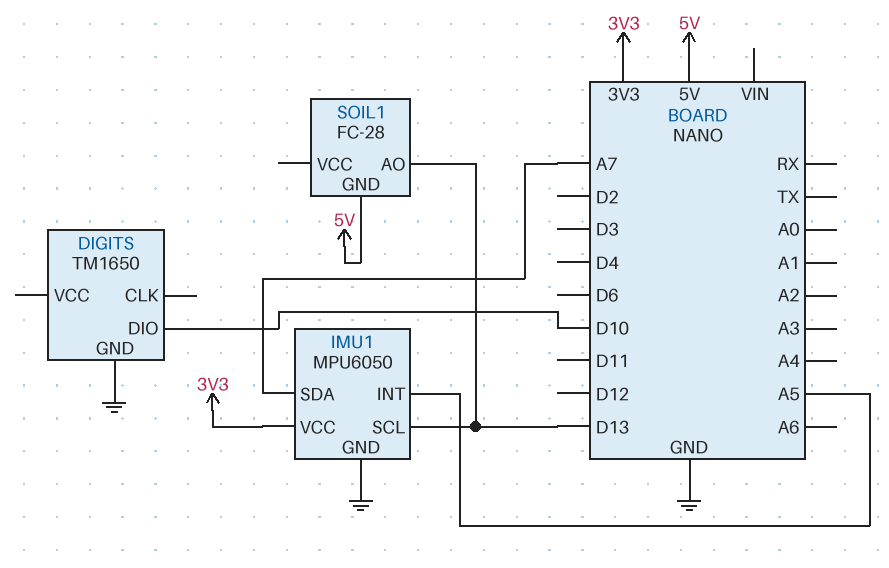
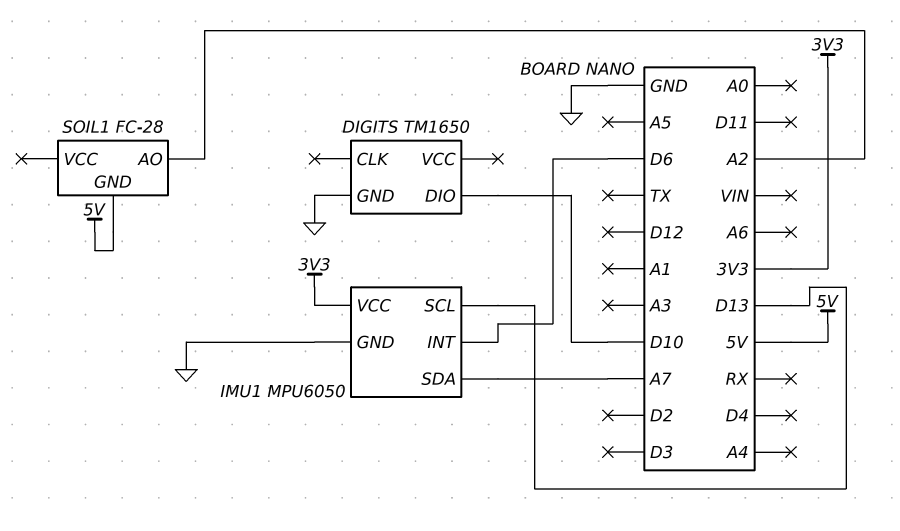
IMU1 pin INT: A5 -> D6
SOIL1 pin AO: D13 -> A2

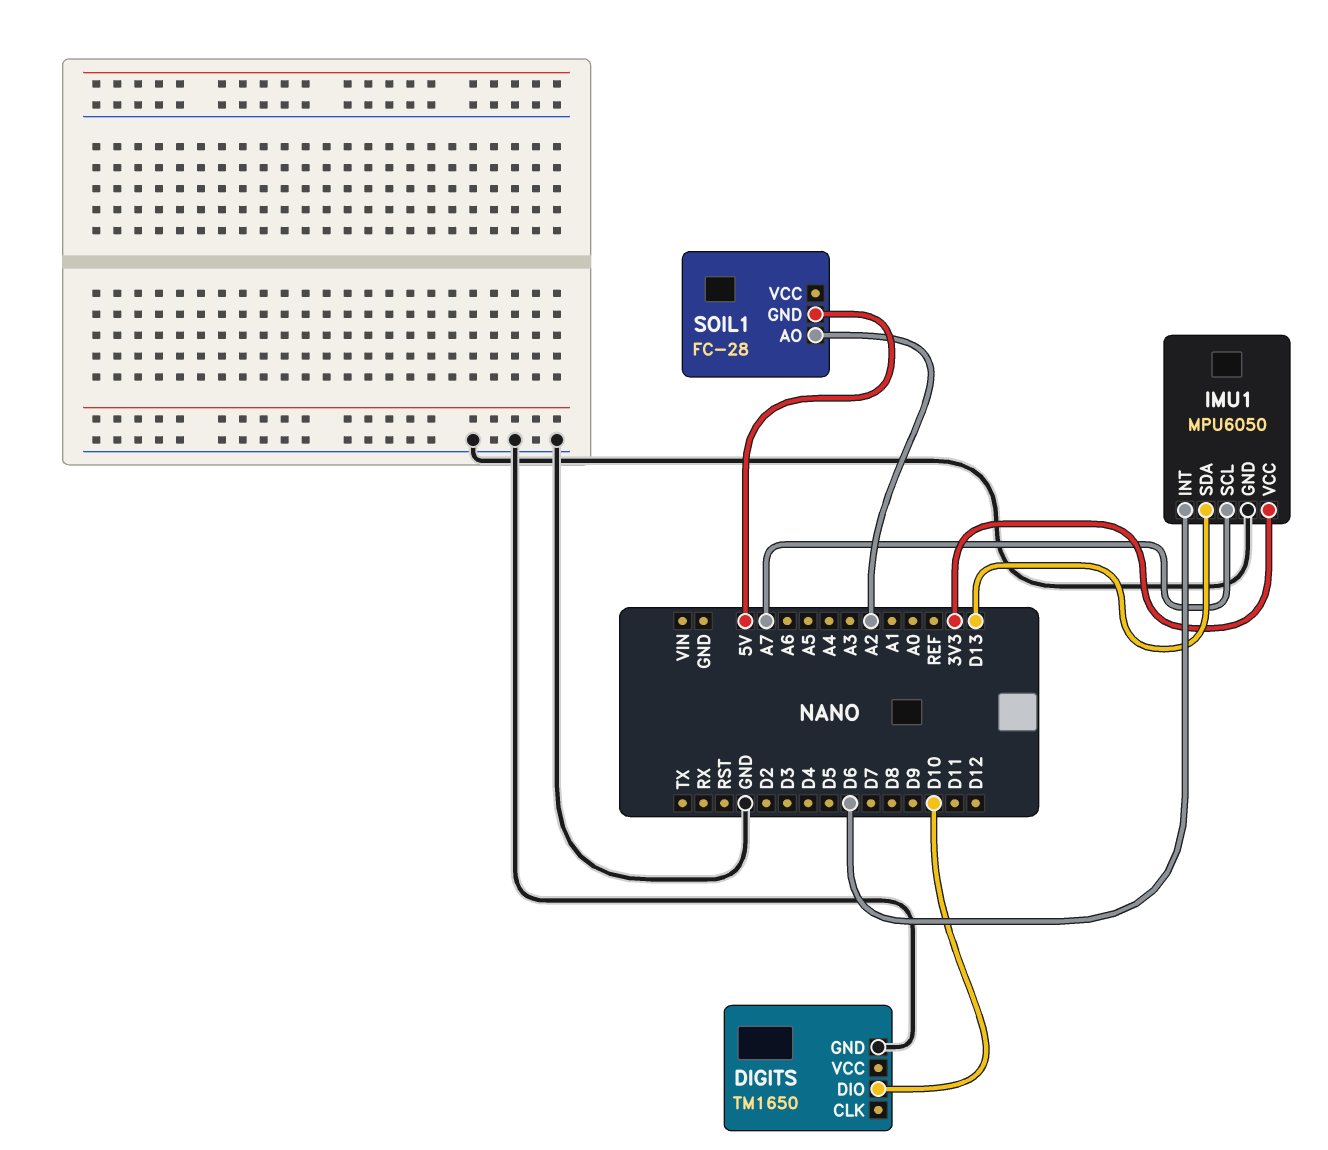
IMU1 pin SCL: D13 -> A7
IMU1 pin SDA: A7 -> D13

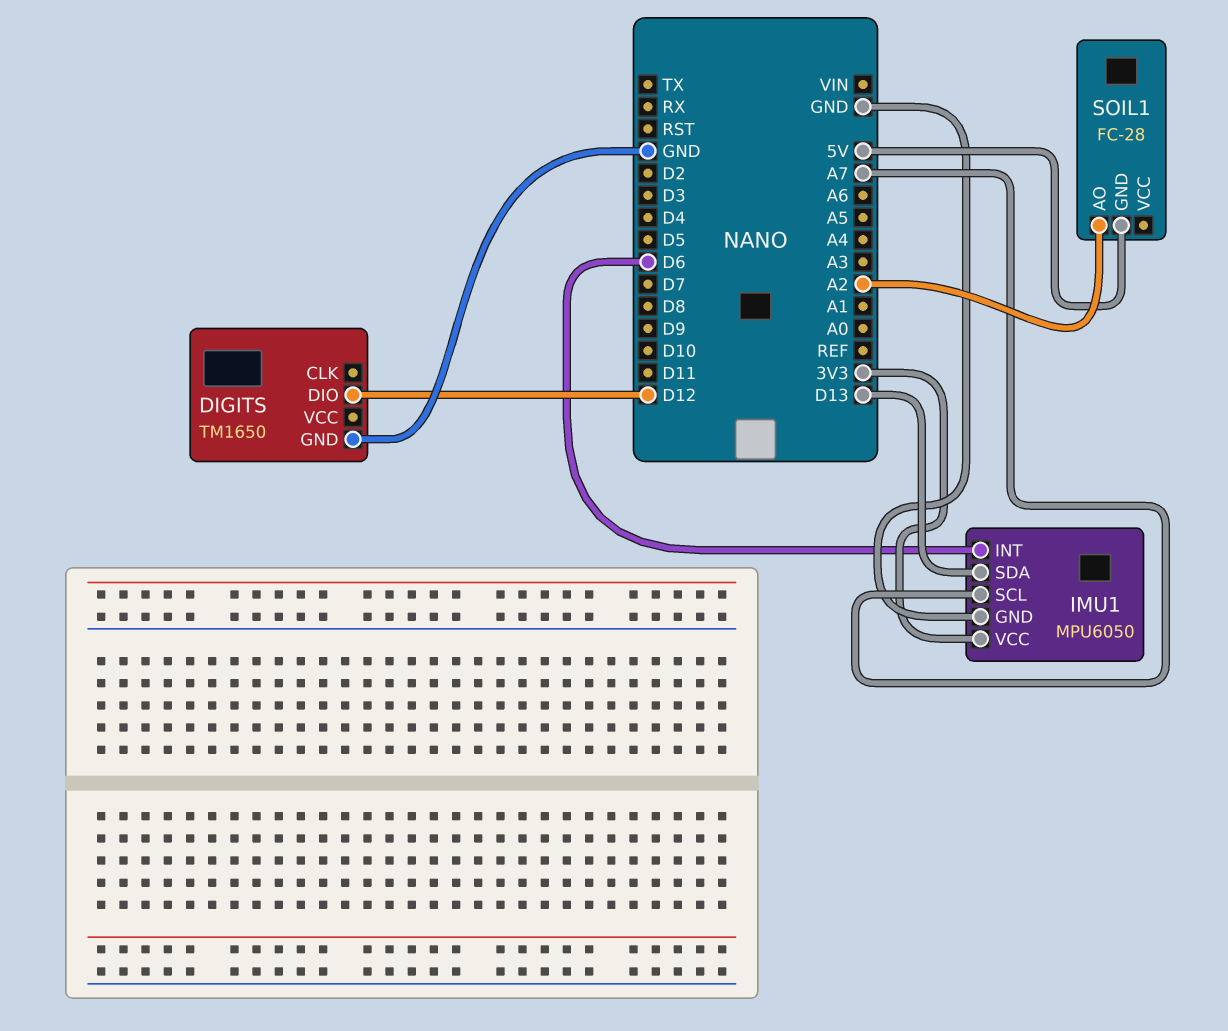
DIGITS pin DIO: D10 -> D12

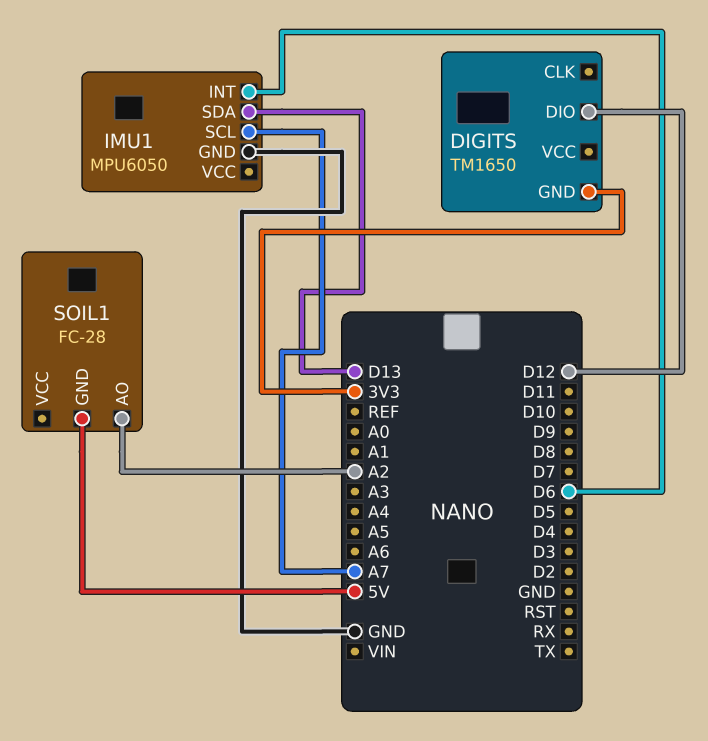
DIGITS pin GND: GND -> 3V3
IMU1 pin VCC: 3V3 -> none

